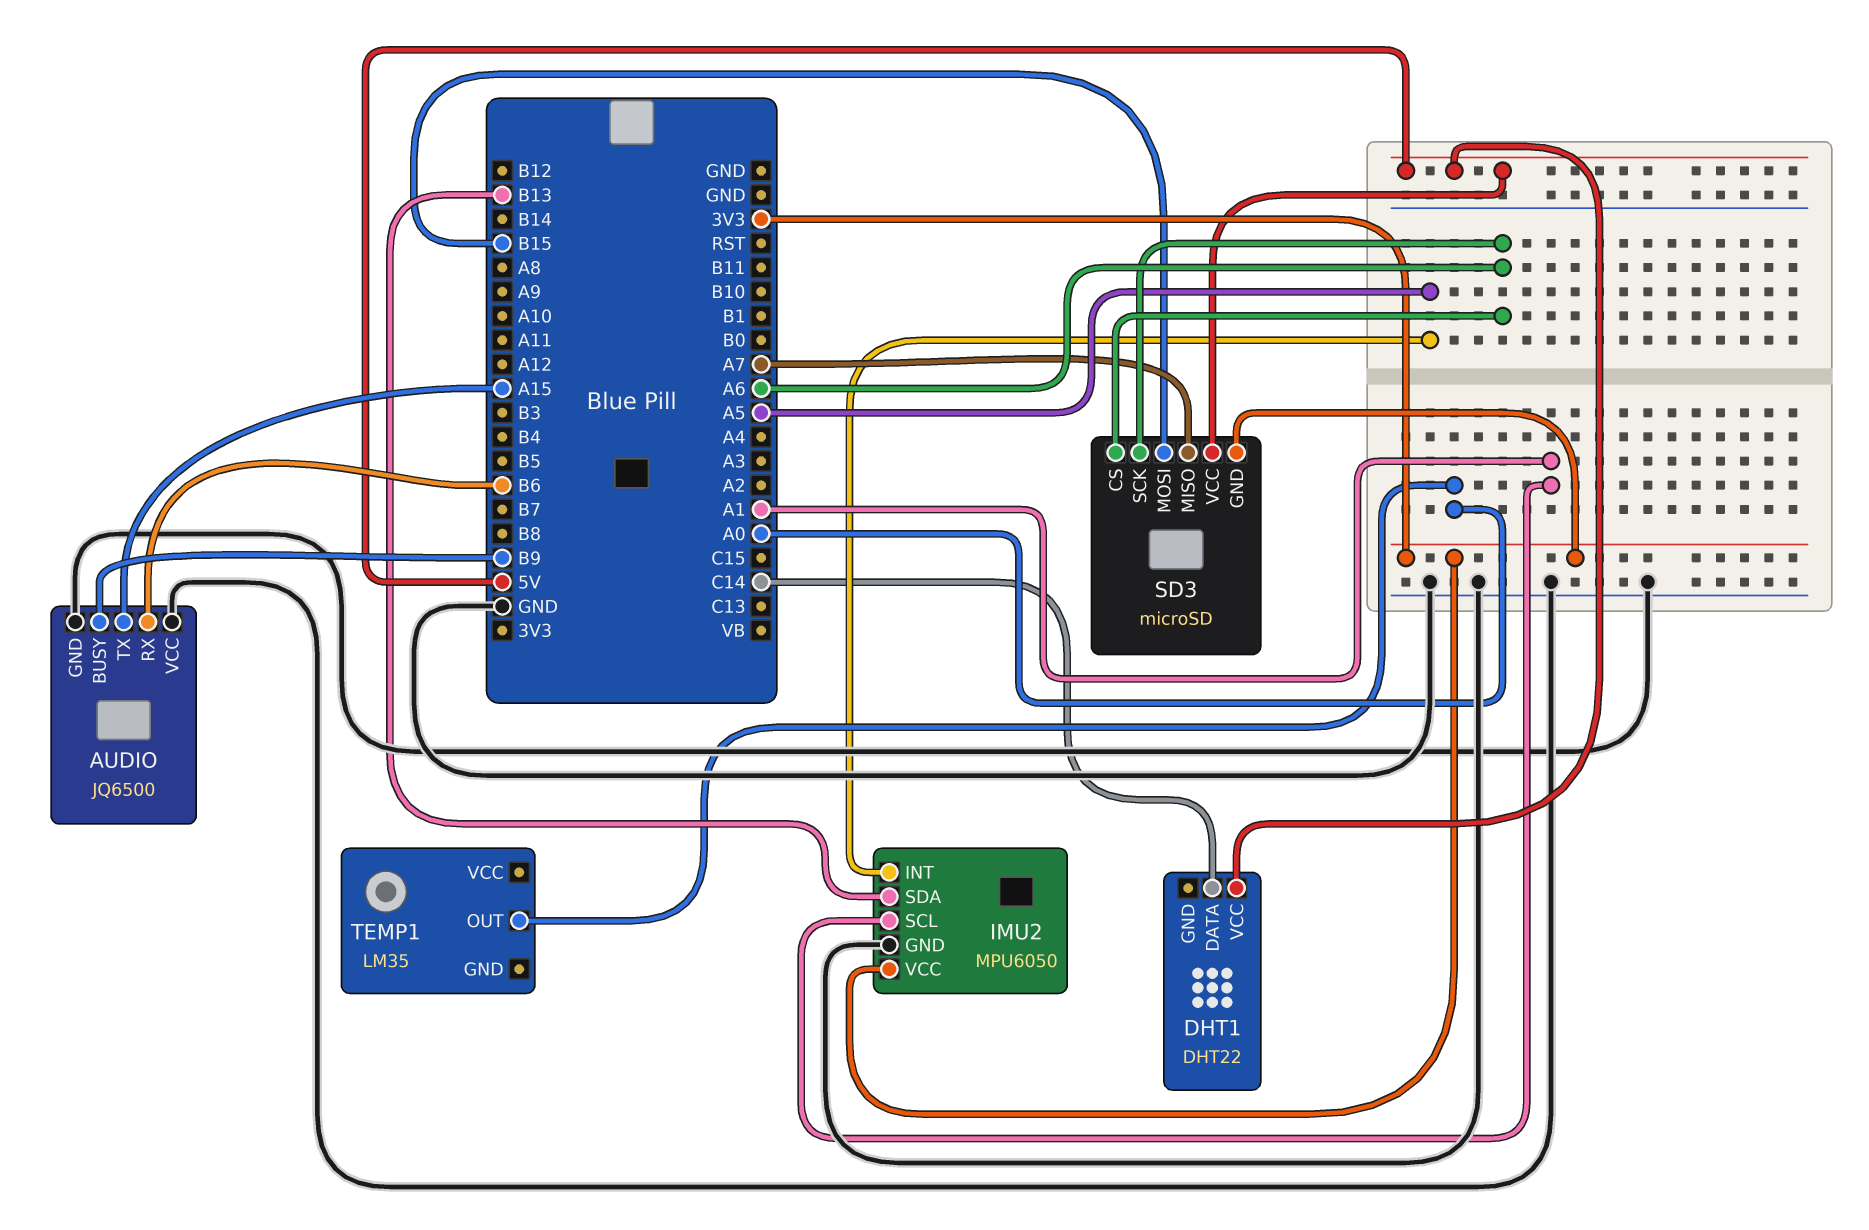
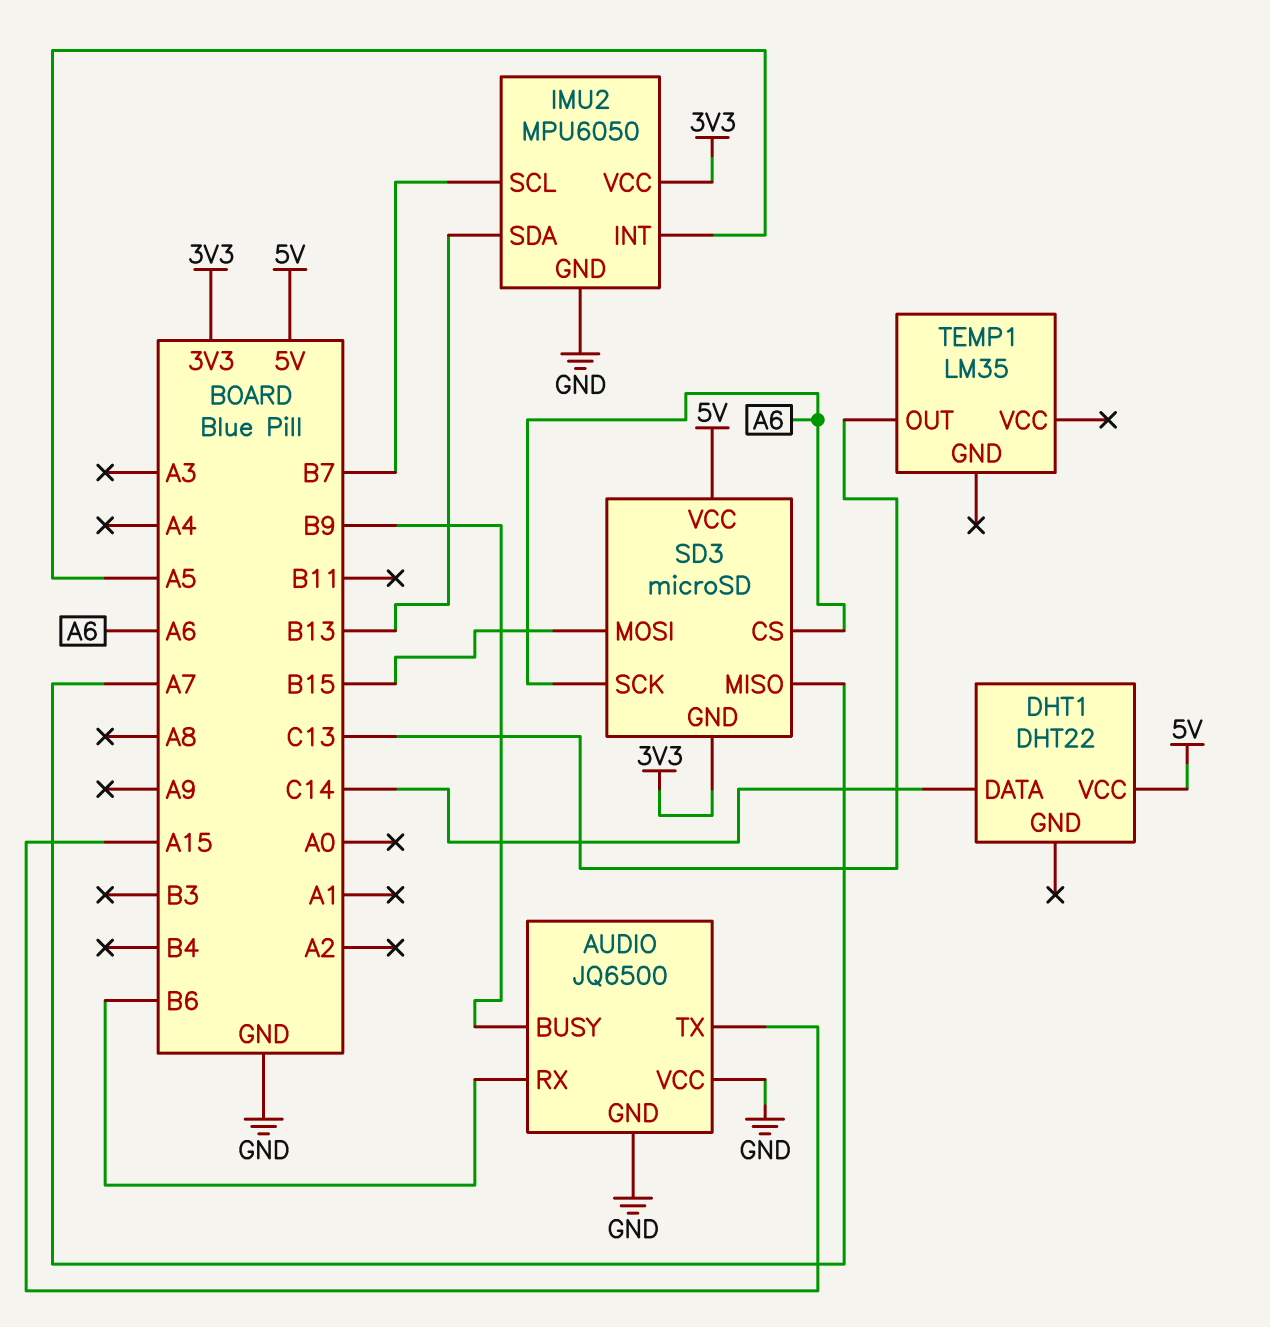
IMU2 pin SCL: A1 -> B7
TEMP1 pin OUT: A0 -> C13

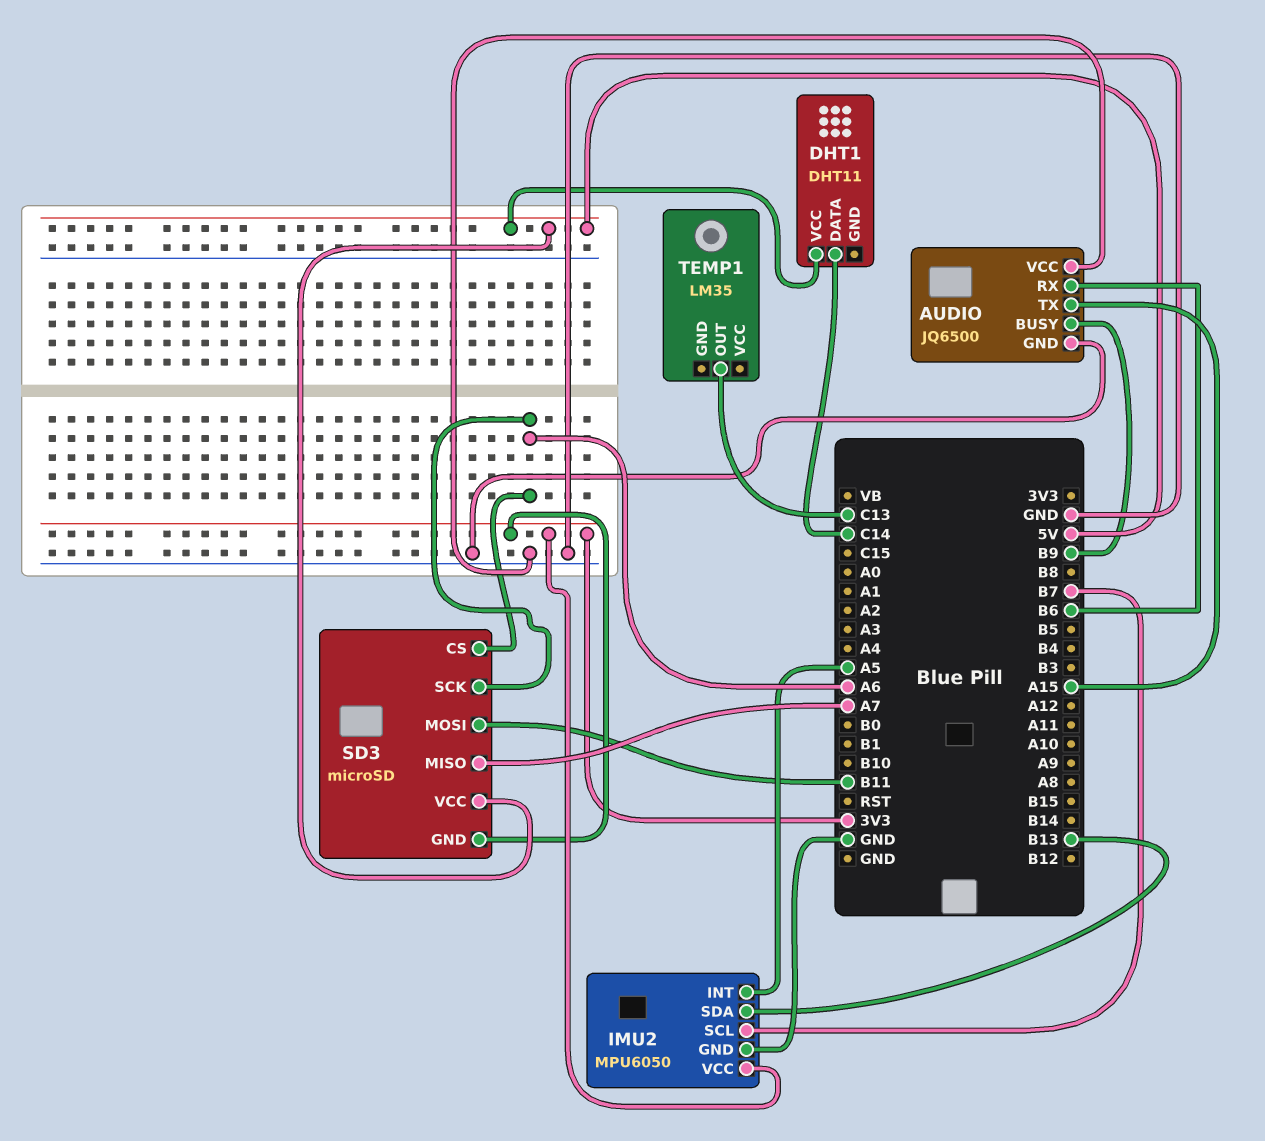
DHT1: DHT22 -> DHT11
SD3 pin MOSI: B15 -> B11

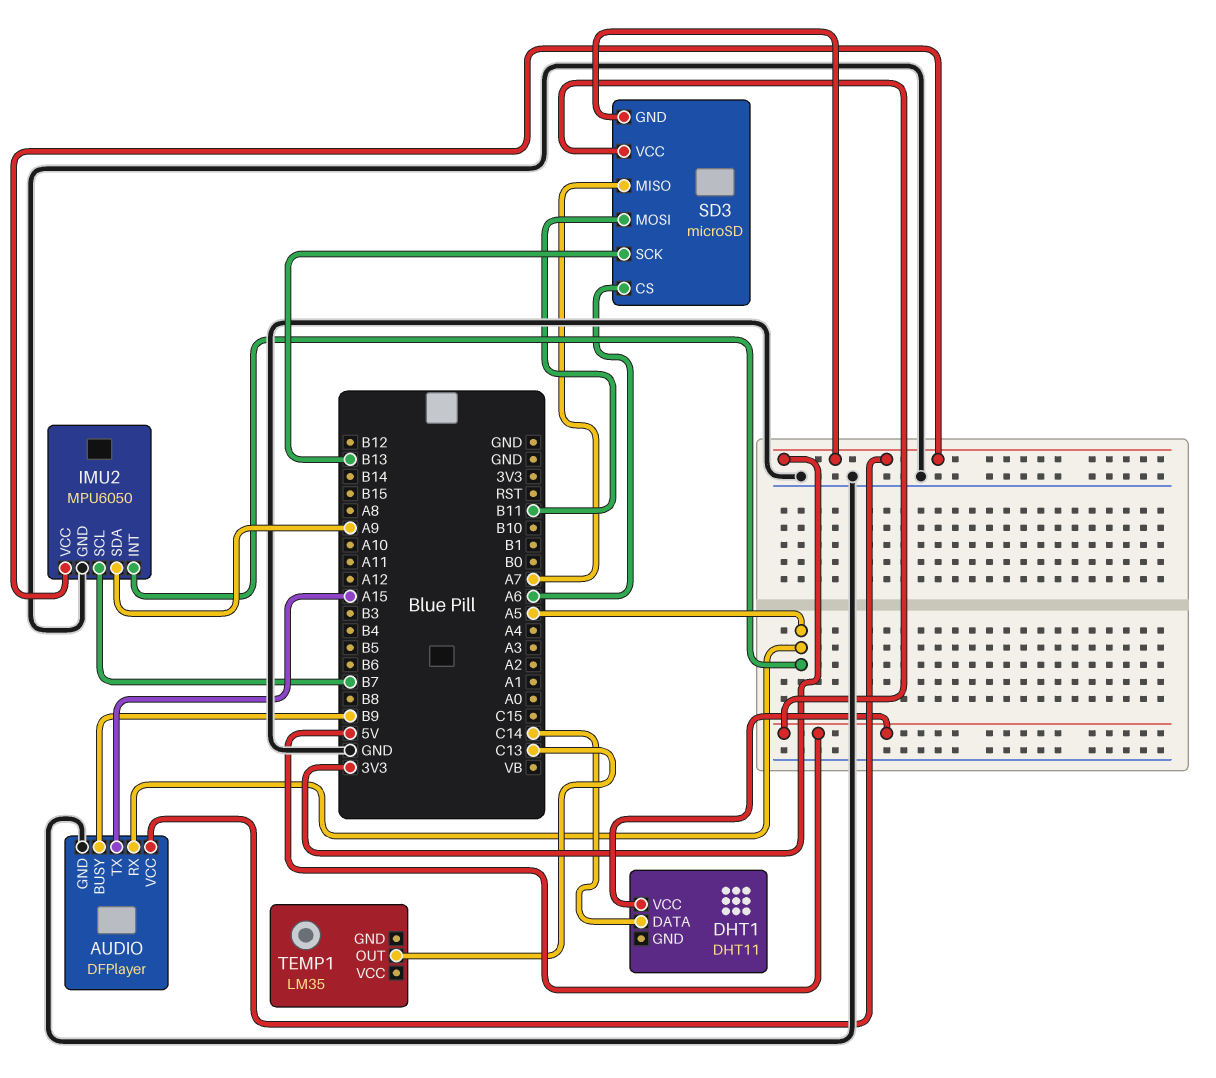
AUDIO: JQ6500 -> DFPlayer
AUDIO pin RX: B6 -> A5
AUDIO pin VCC: GND -> 3V3
IMU2 pin SDA: B13 -> A9
SD3 pin SCK: A6 -> B13

